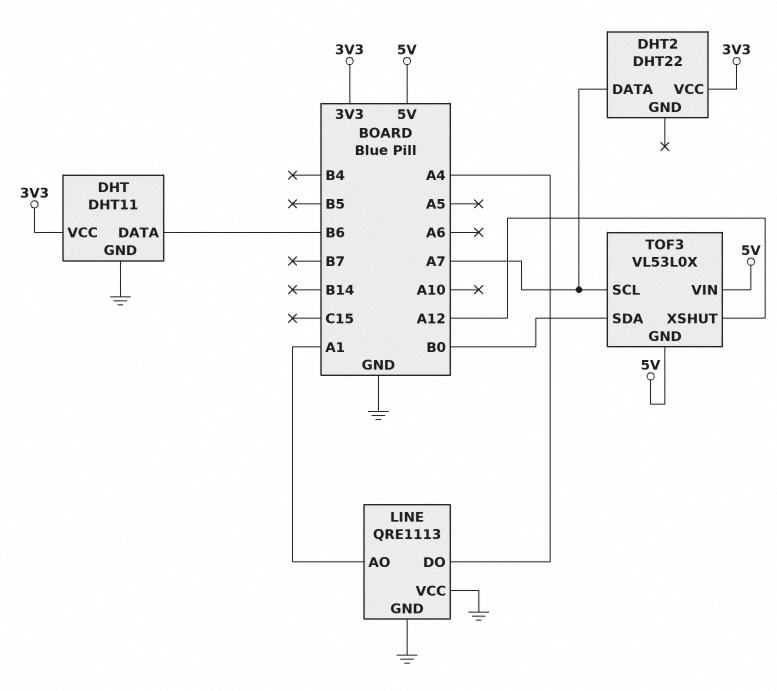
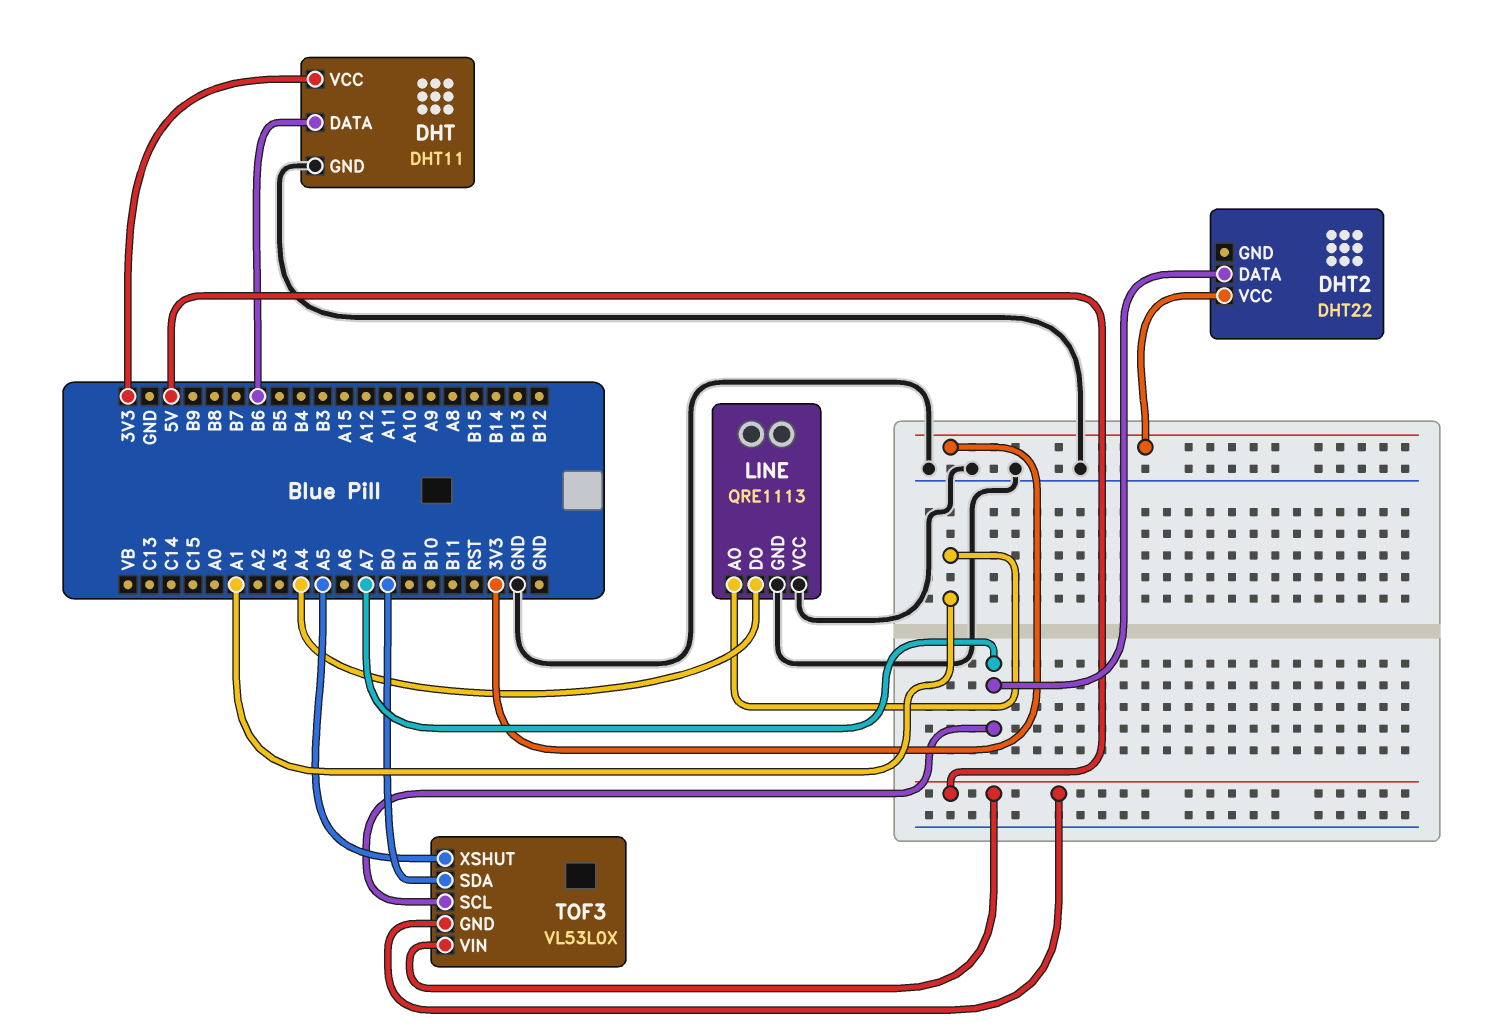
TOF3 pin XSHUT: A12 -> A5

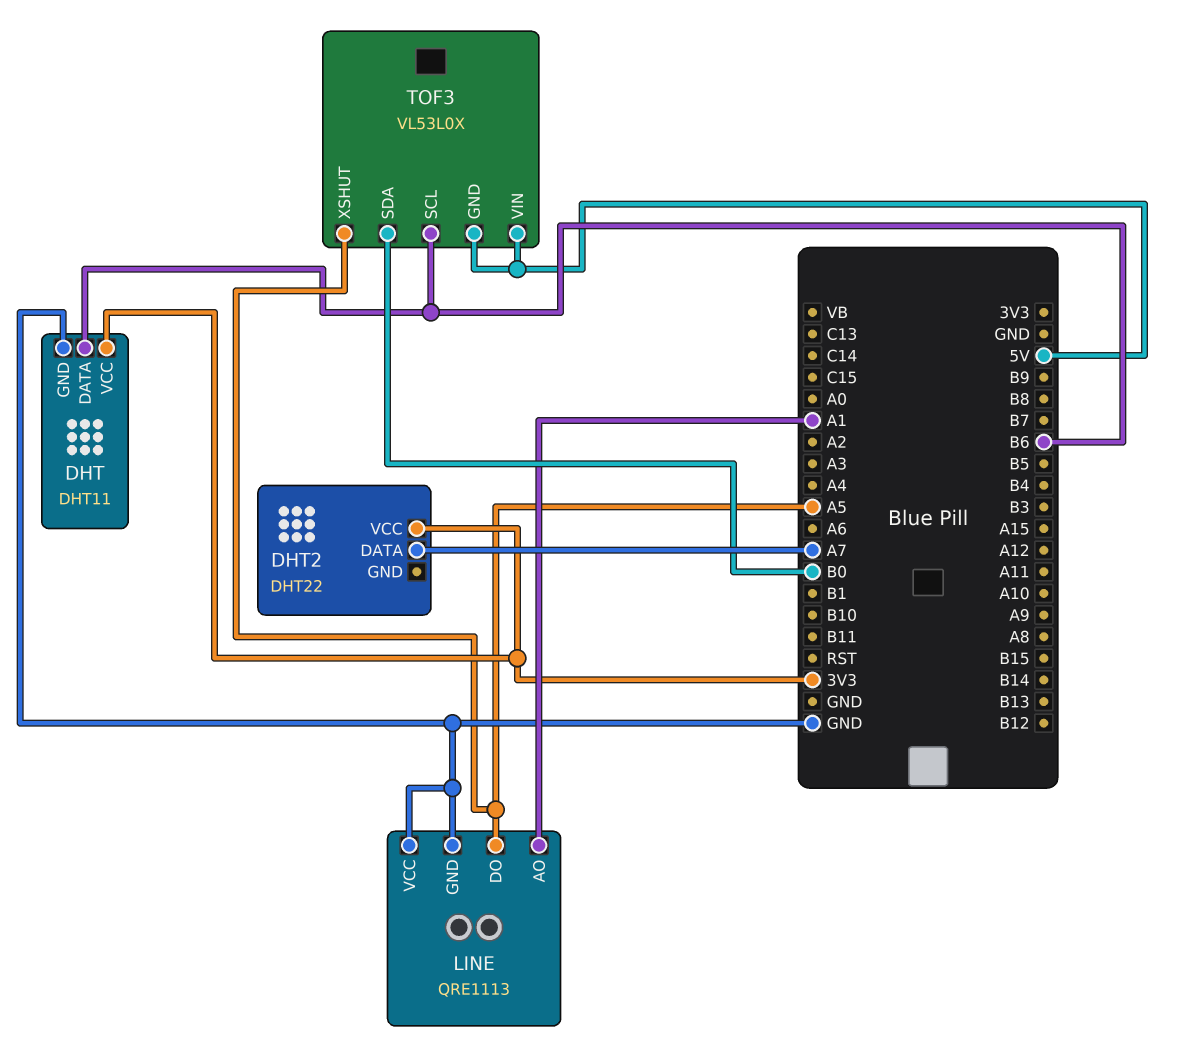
LINE pin DO: A4 -> A5
TOF3 pin SCL: A7 -> B6

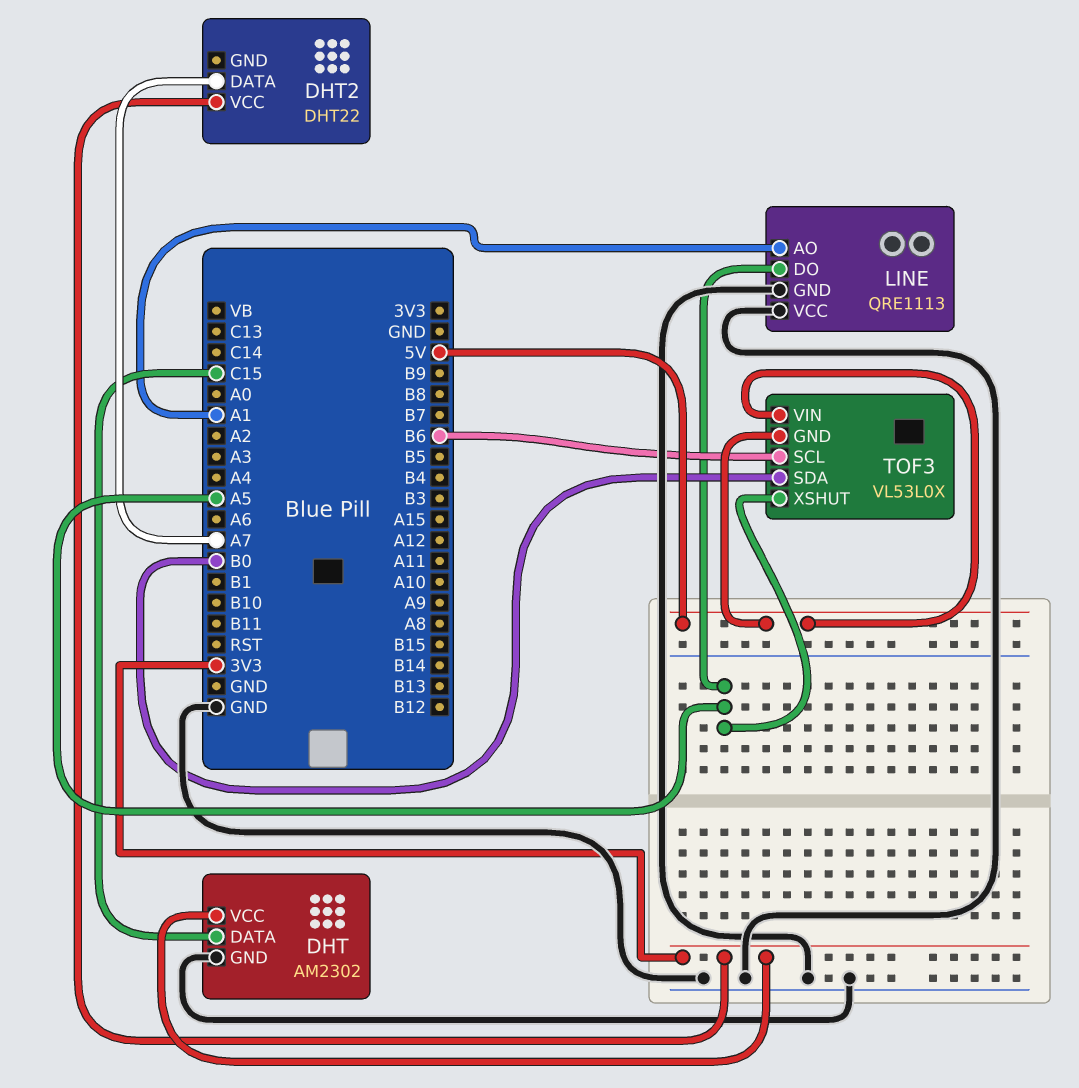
DHT: DHT11 -> AM2302
DHT pin DATA: B6 -> C15

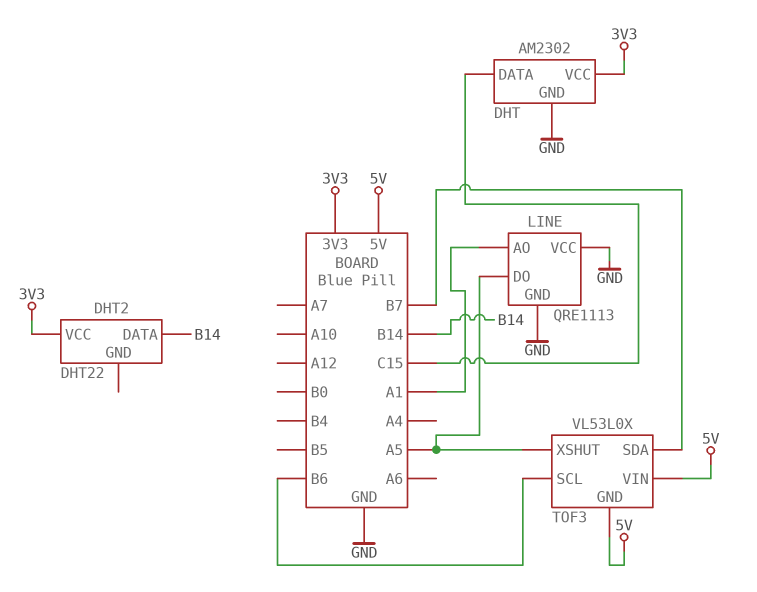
DHT2 pin DATA: A7 -> B14
TOF3 pin SDA: B0 -> B7

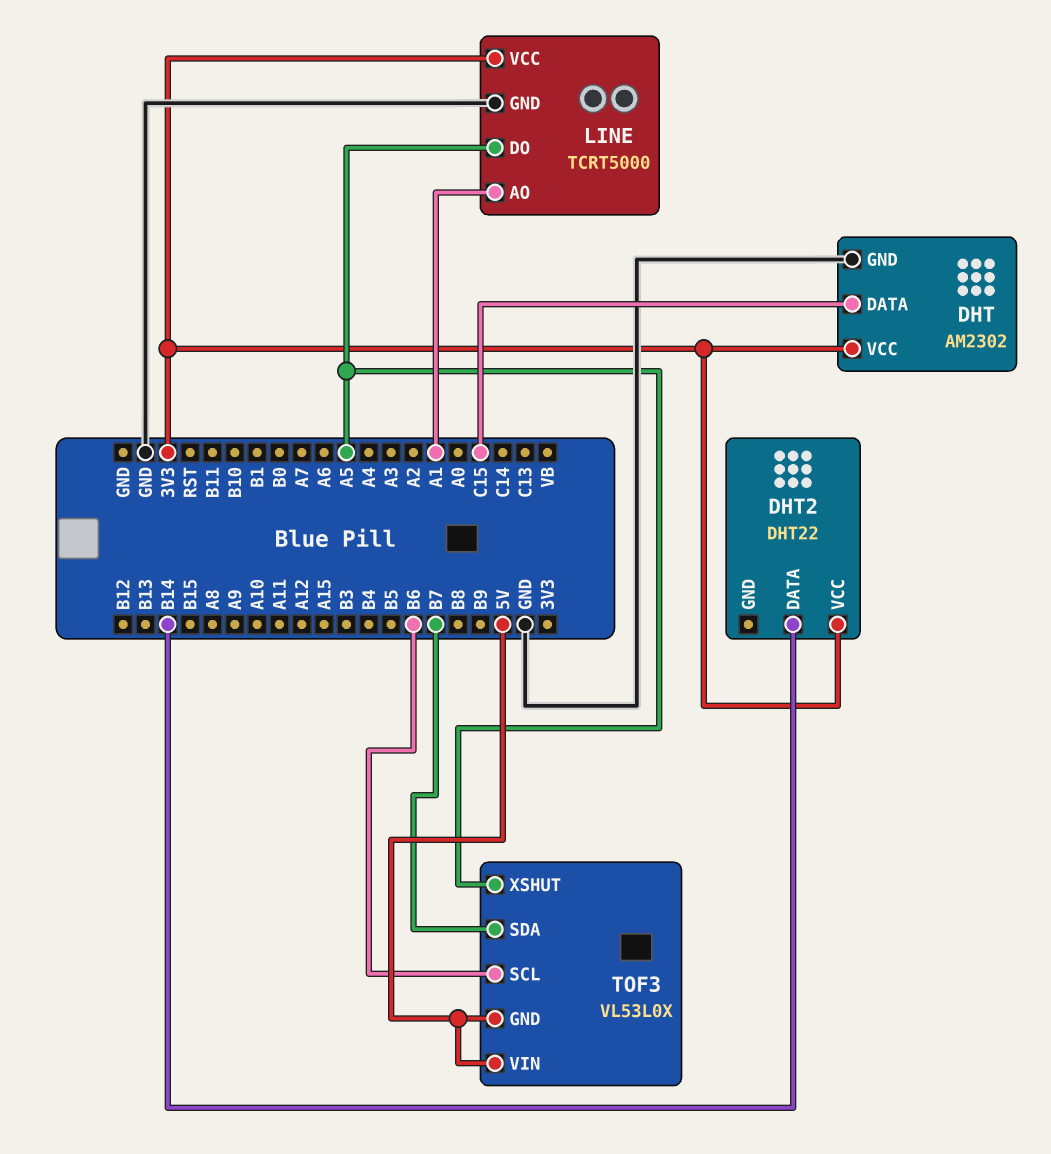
LINE: QRE1113 -> TCRT5000
LINE pin VCC: GND -> 3V3

